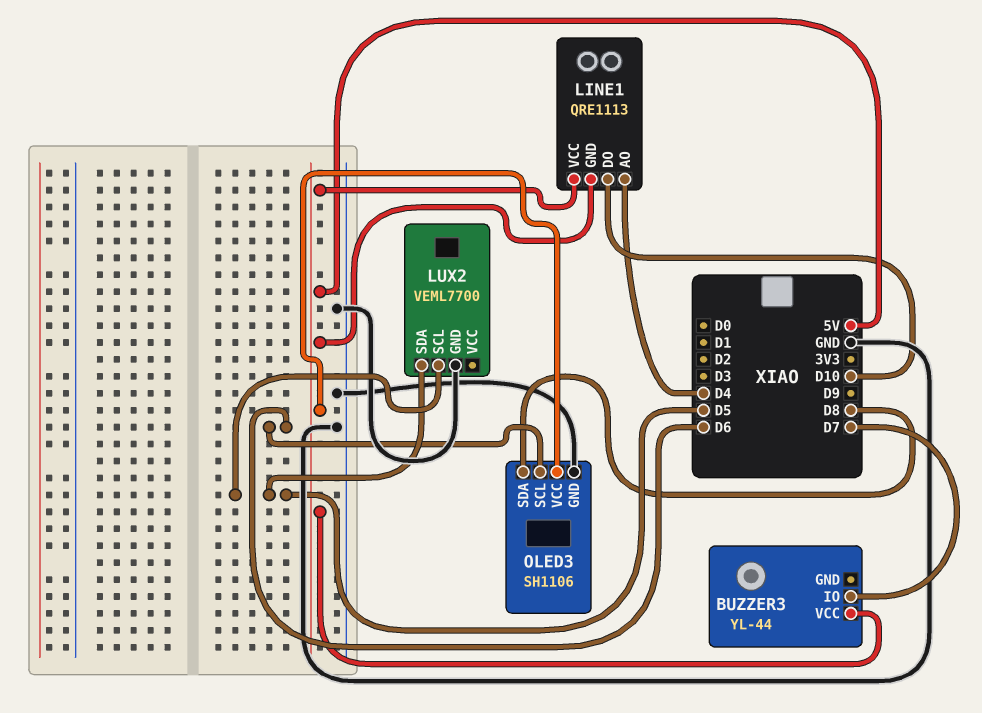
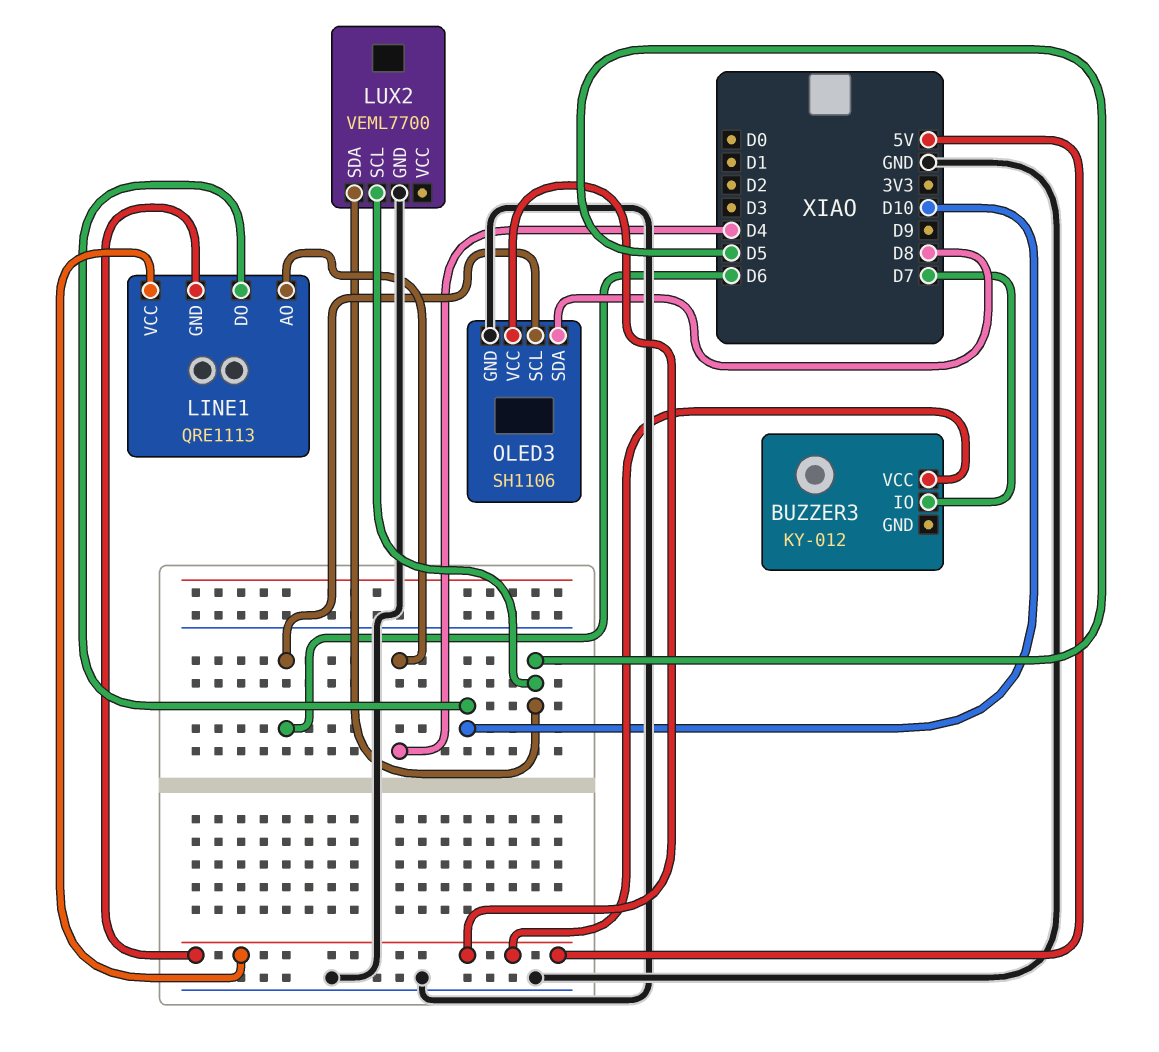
BUZZER3: YL-44 -> KY-012

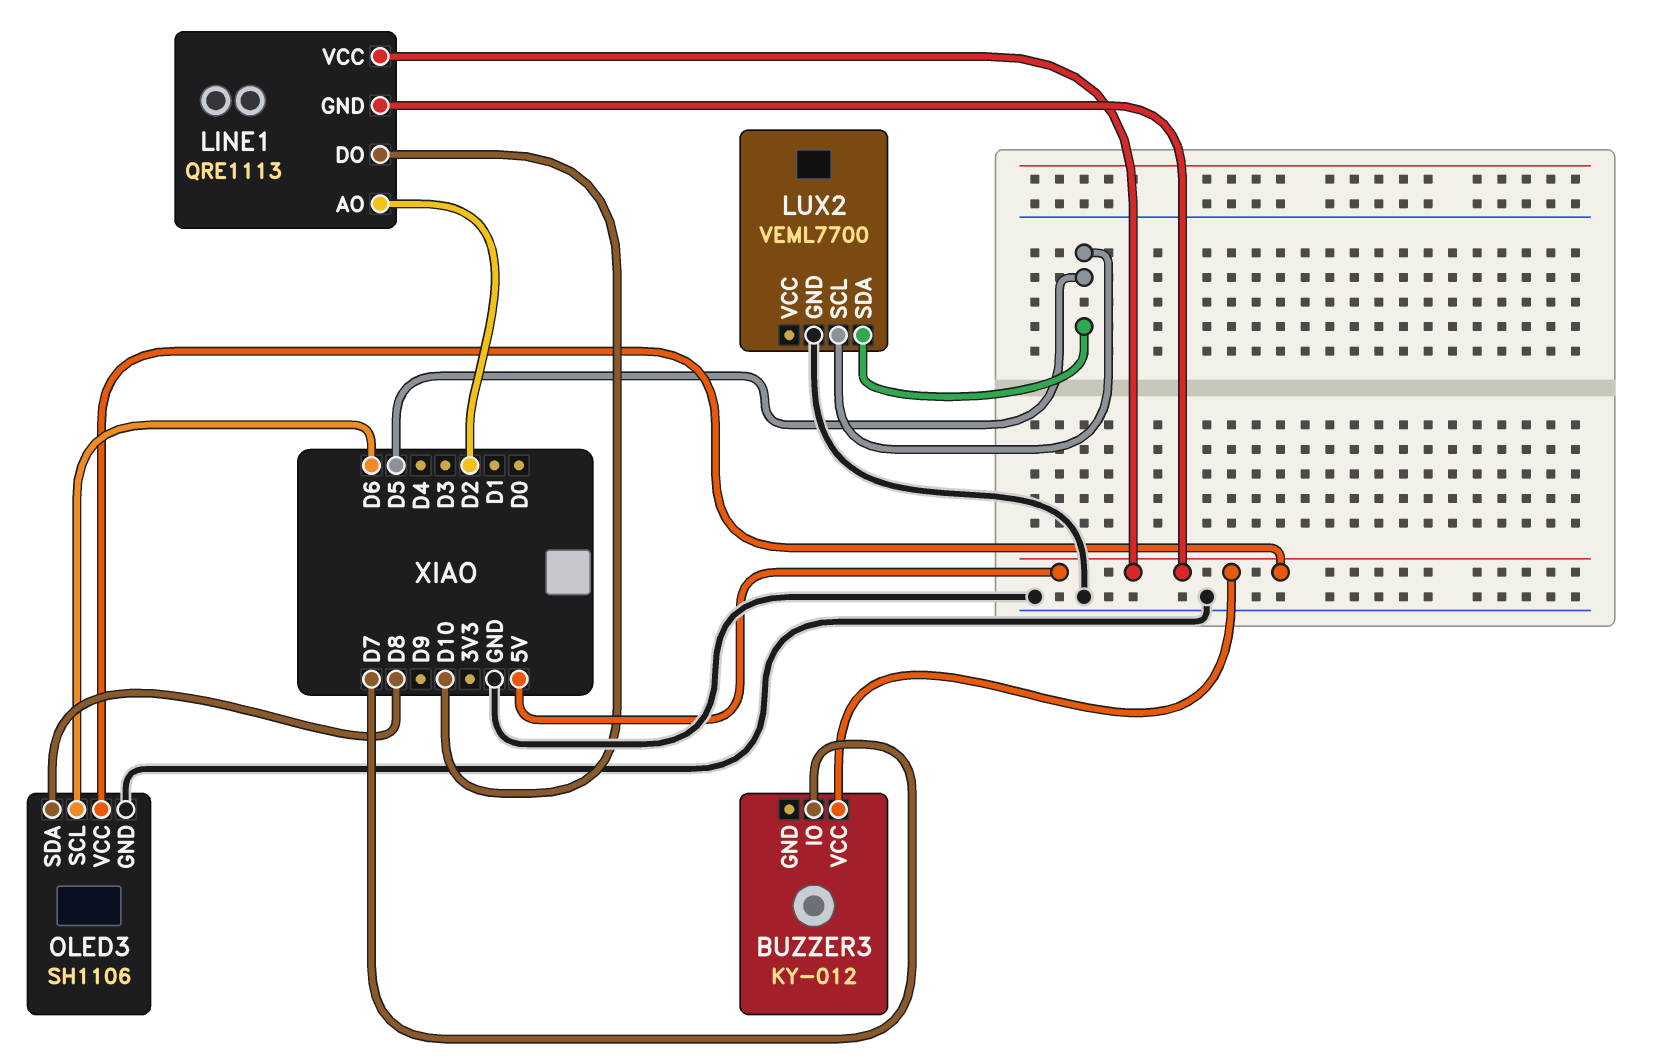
LINE1 pin AO: D4 -> D2

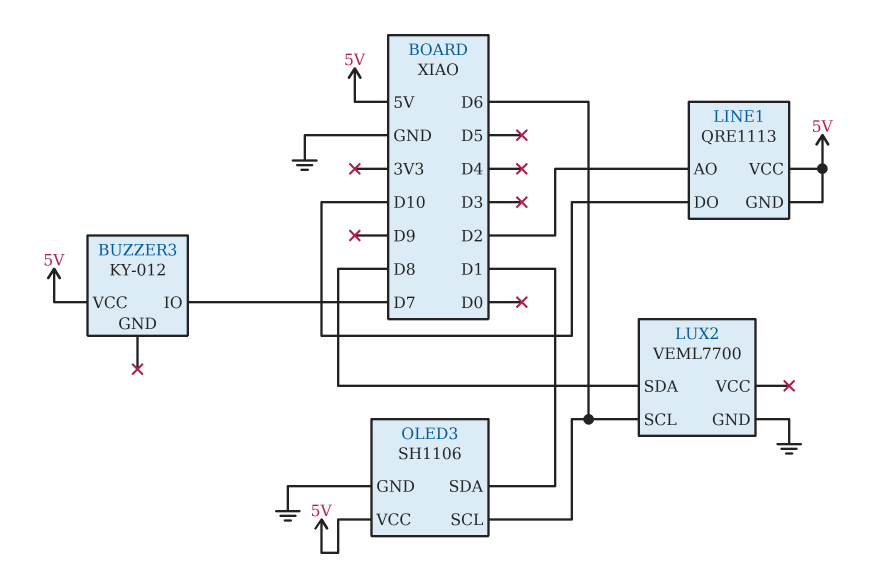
LUX2 pin SCL: D5 -> D6
LUX2 pin SDA: D5 -> D8
OLED3 pin SDA: D8 -> D1

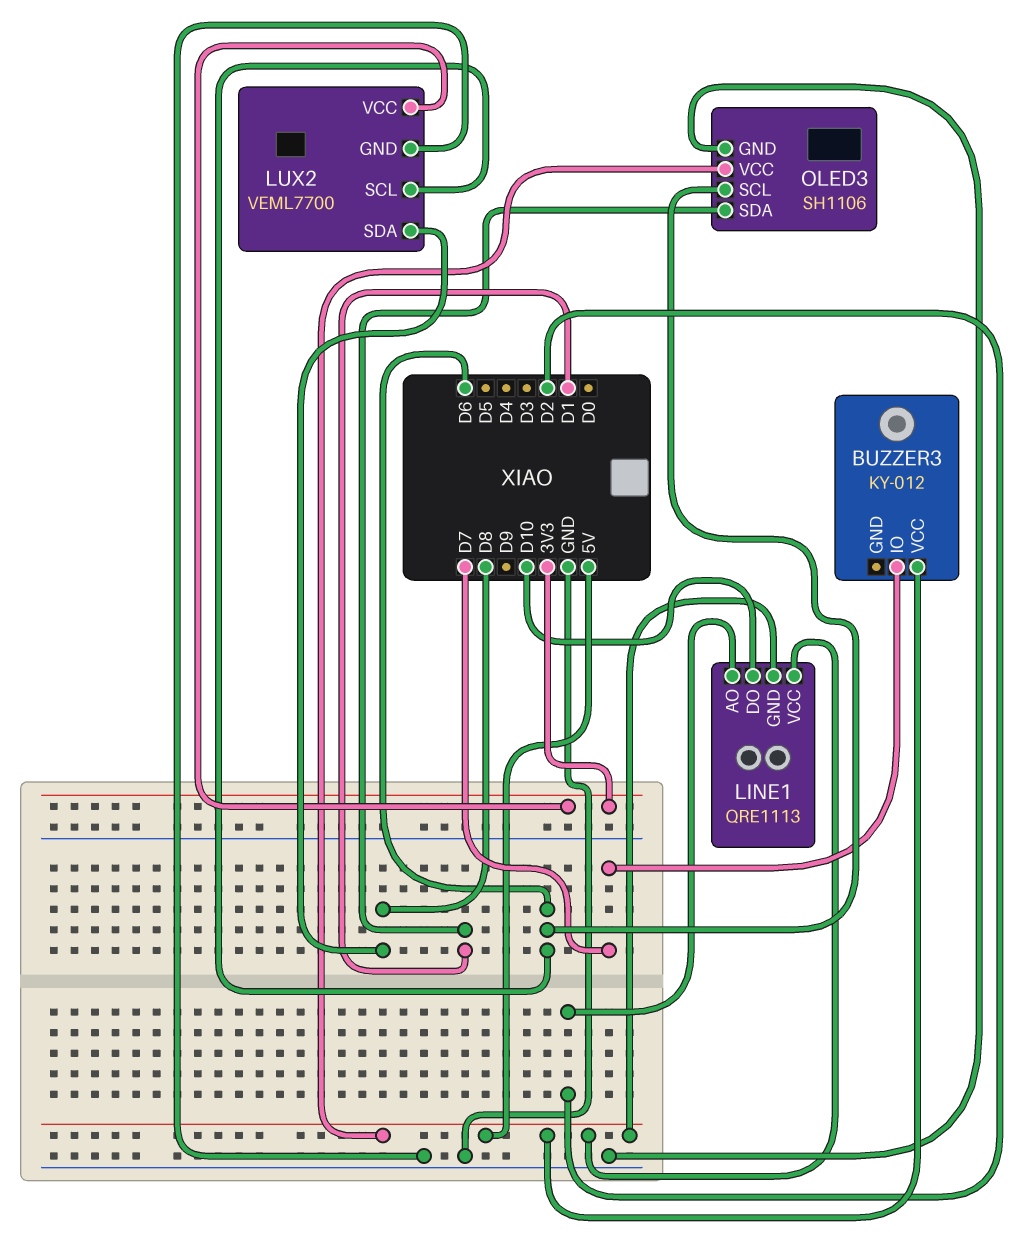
LUX2 pin VCC: none -> 3V3

